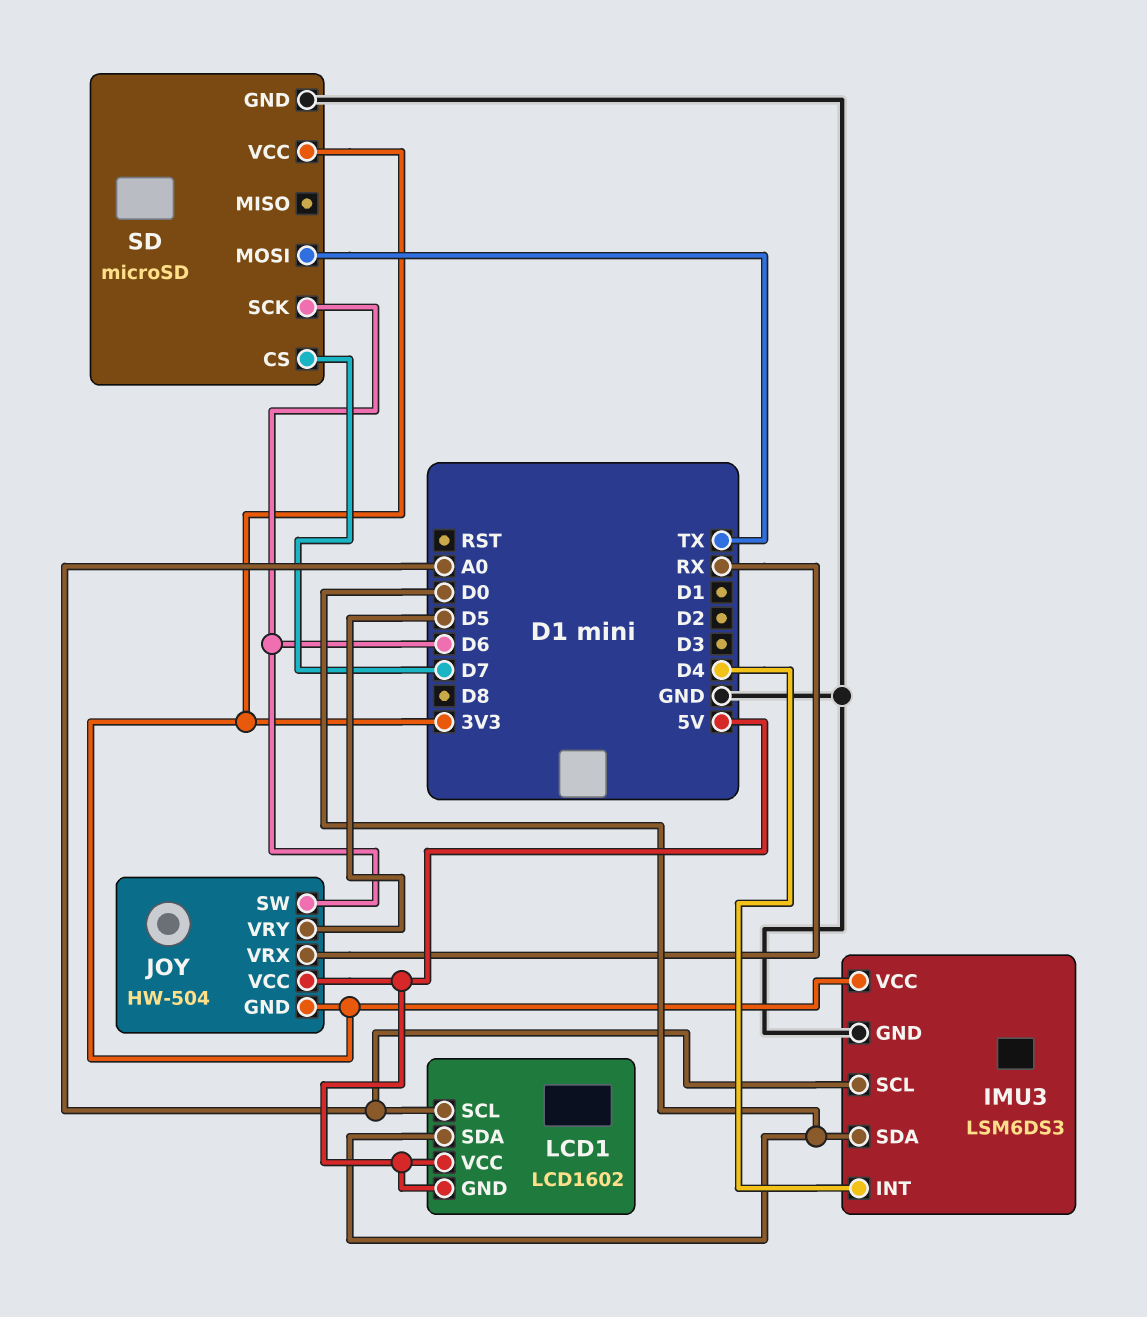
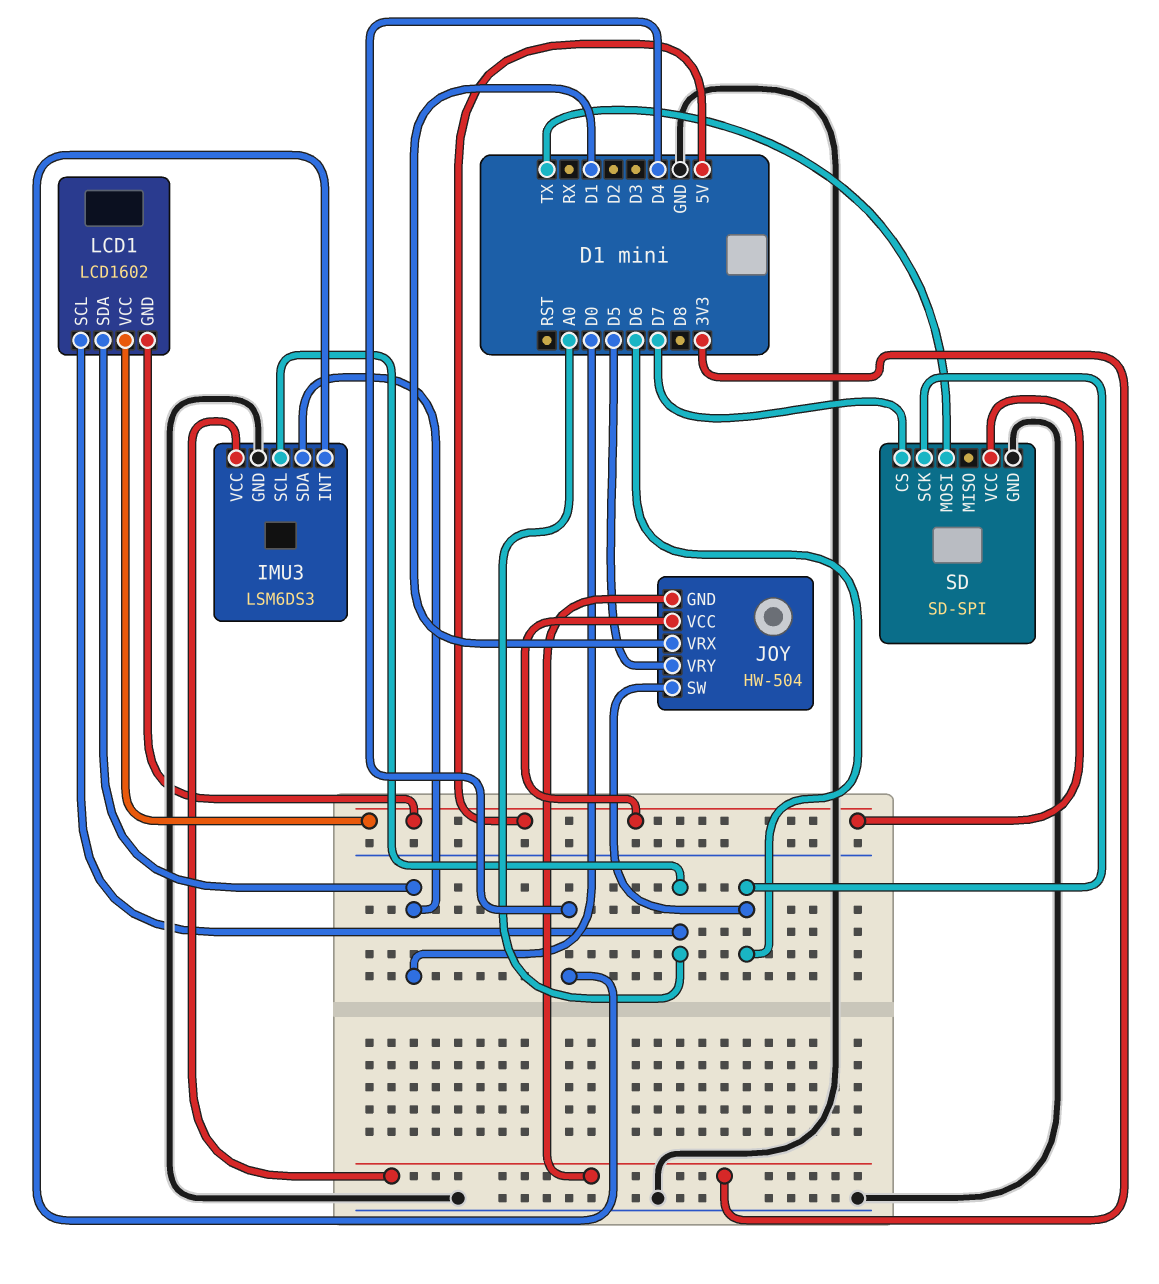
JOY pin VRX: RX -> D1
SD: microSD -> SD-SPI
SD pin VCC: 3V3 -> 5V

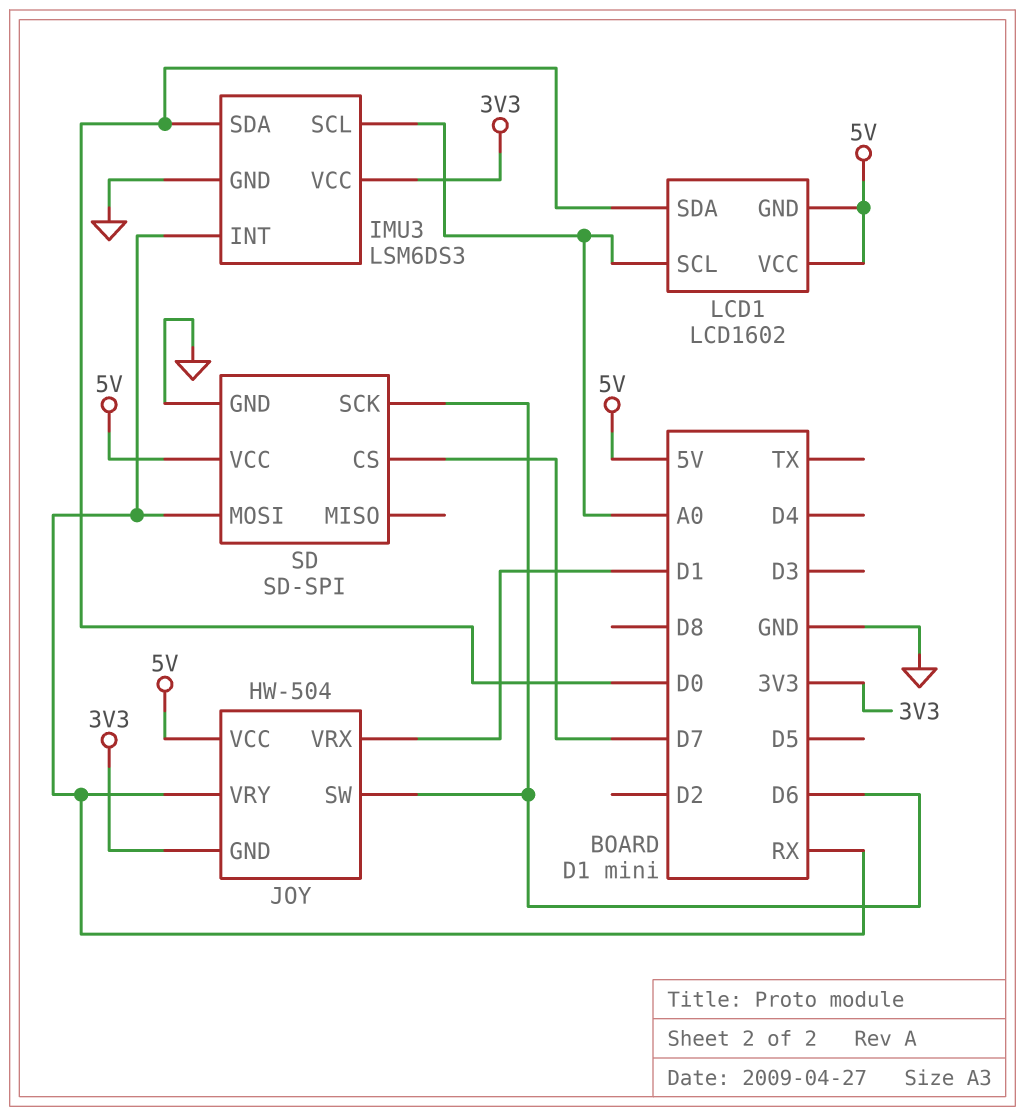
IMU3 pin INT: D4 -> RX
JOY pin VRY: D5 -> RX
SD pin MOSI: TX -> RX

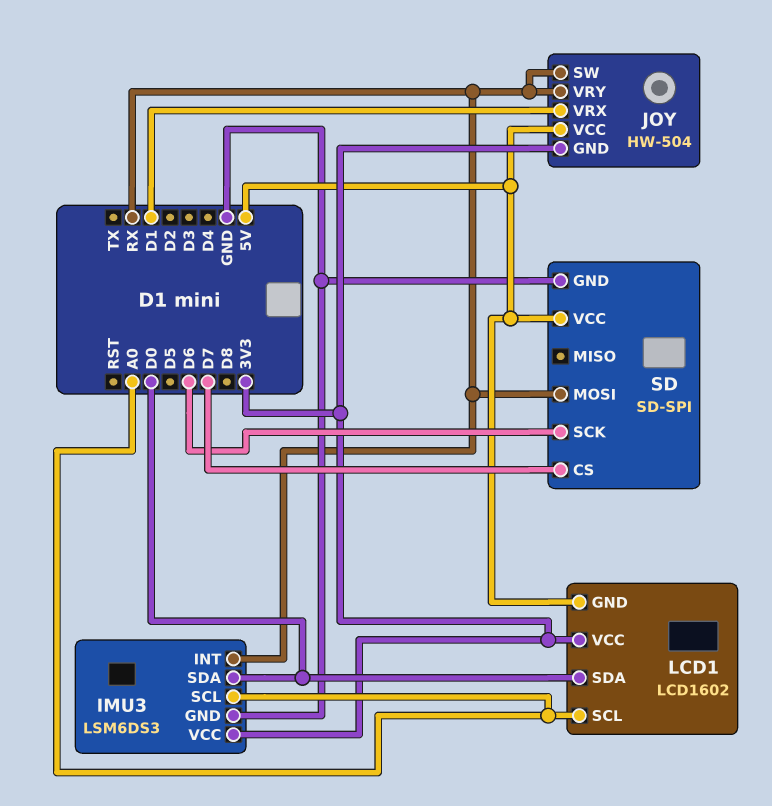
JOY pin SW: D6 -> RX
LCD1 pin VCC: 5V -> 3V3

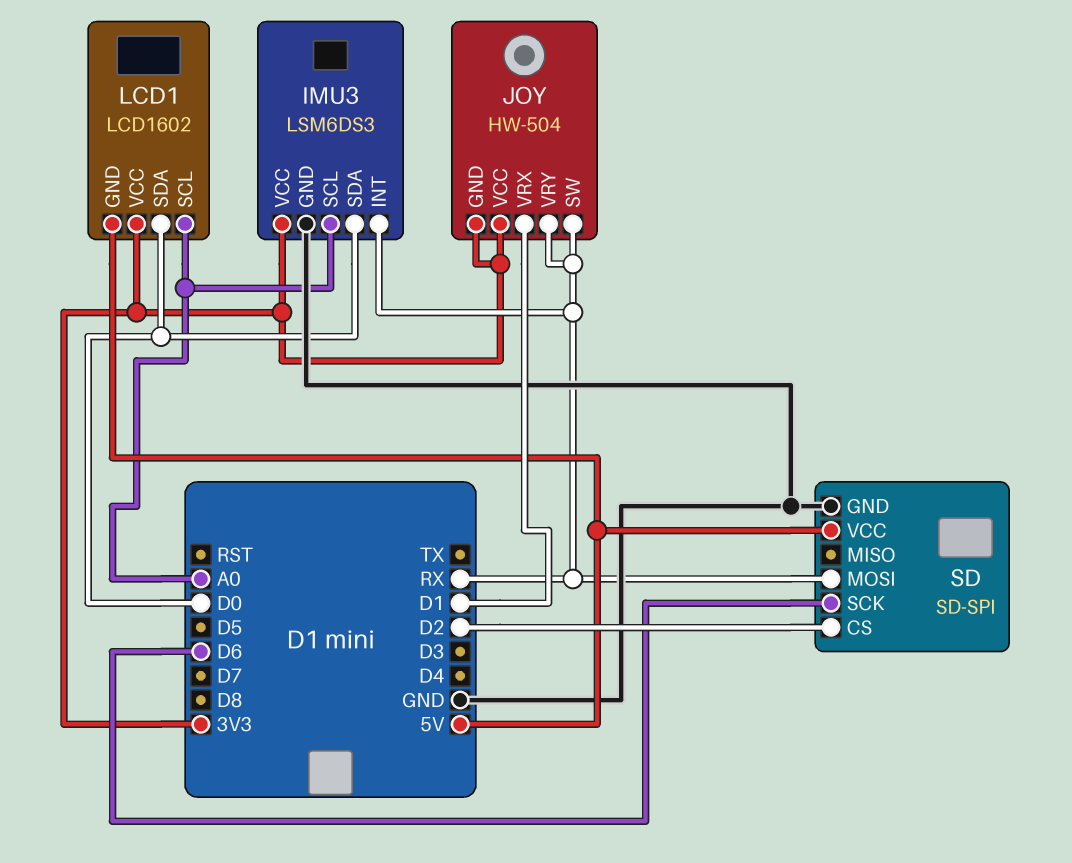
JOY pin VCC: 5V -> 3V3
SD pin CS: D7 -> D2

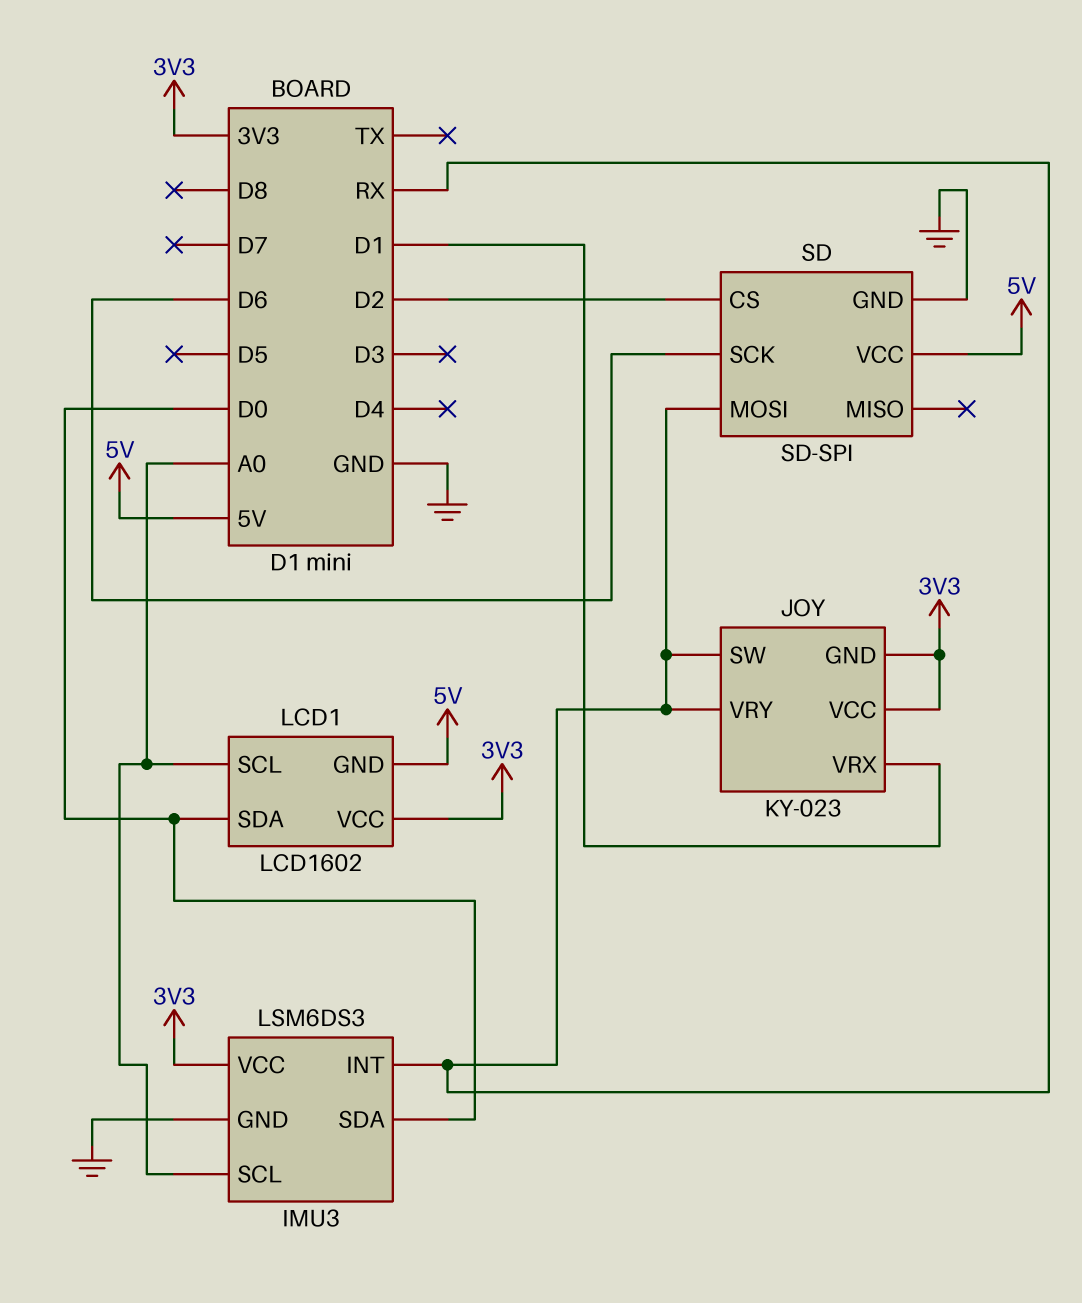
JOY: HW-504 -> KY-023

